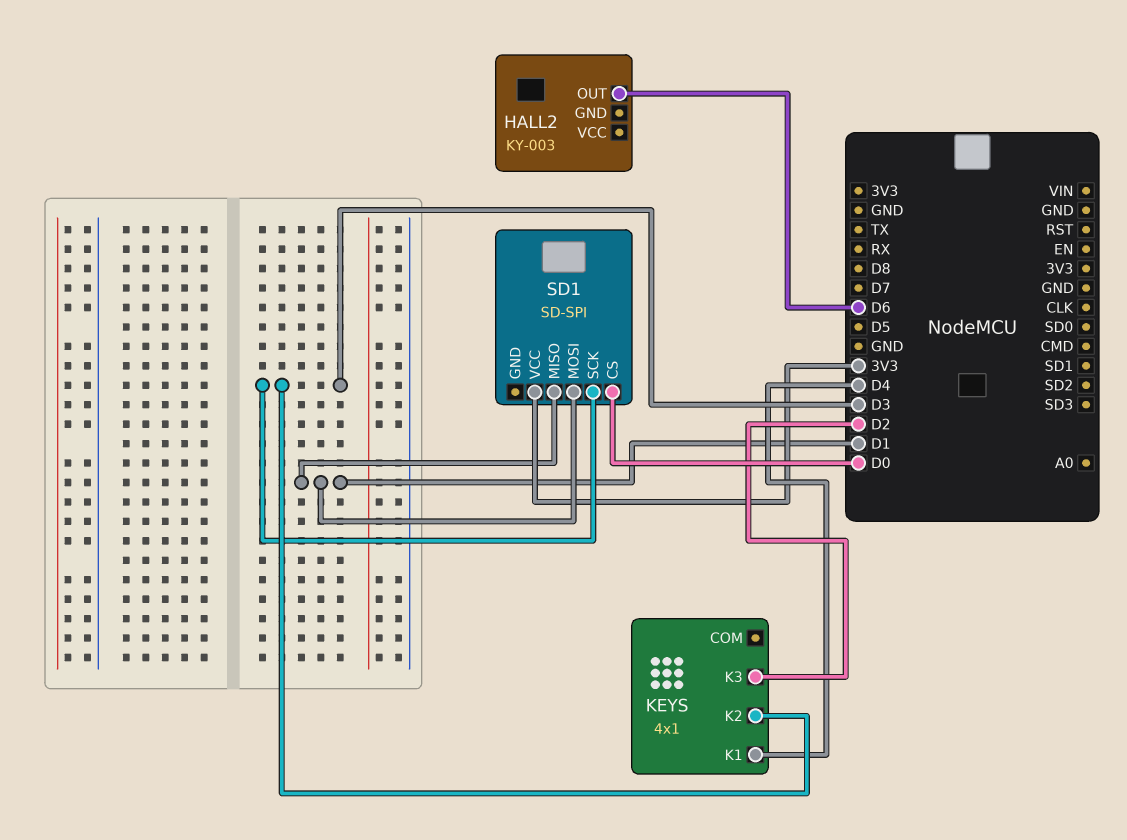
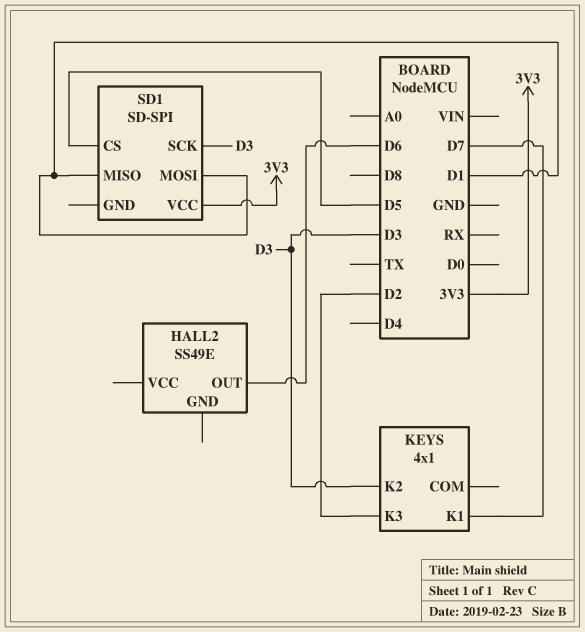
HALL2: KY-003 -> SS49E
KEYS pin K1: D4 -> D7
SD1 pin CS: D0 -> D5

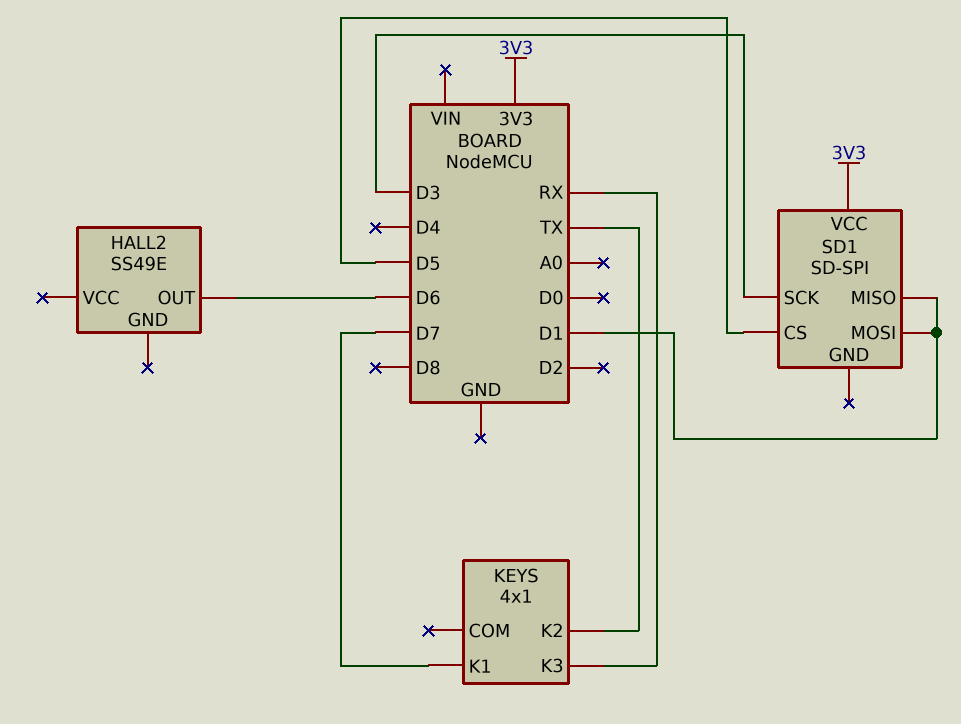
KEYS pin K2: D3 -> TX
KEYS pin K3: D2 -> RX

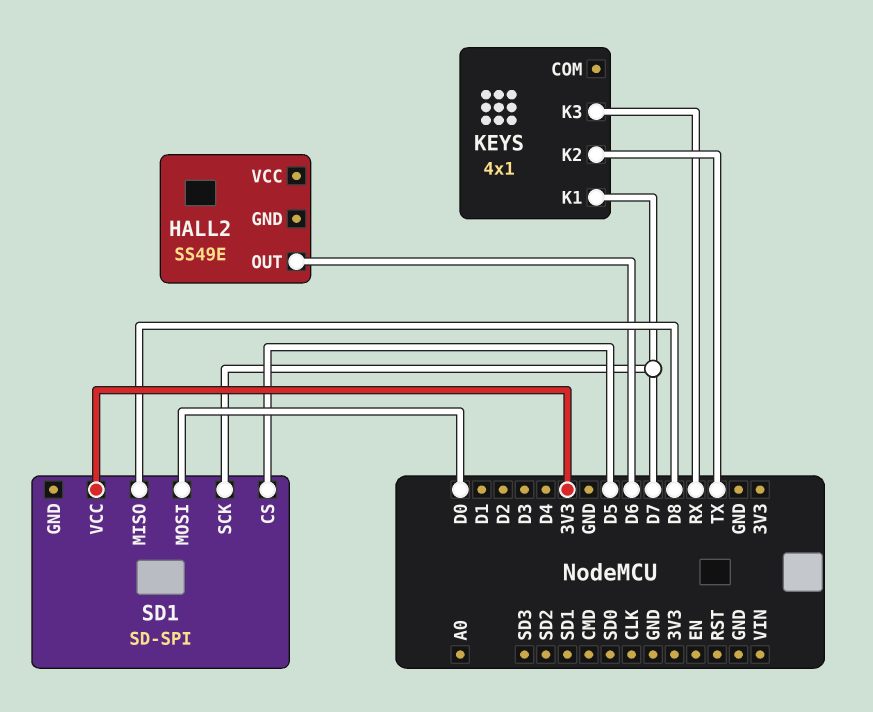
SD1 pin MISO: D1 -> D8
SD1 pin MOSI: D1 -> D0
SD1 pin SCK: D3 -> D7

